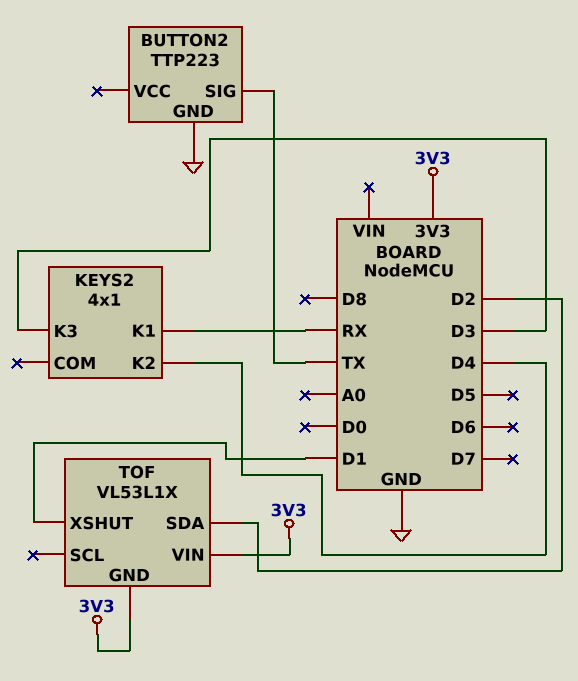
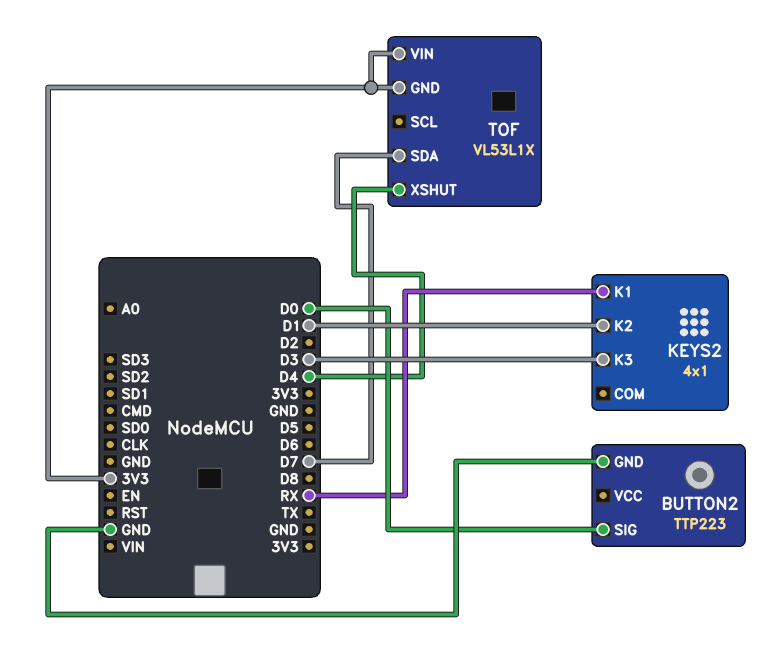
BUTTON2 pin SIG: TX -> D0
KEYS2 pin K2: D4 -> D1
TOF pin SDA: D2 -> D7
TOF pin XSHUT: D1 -> D4

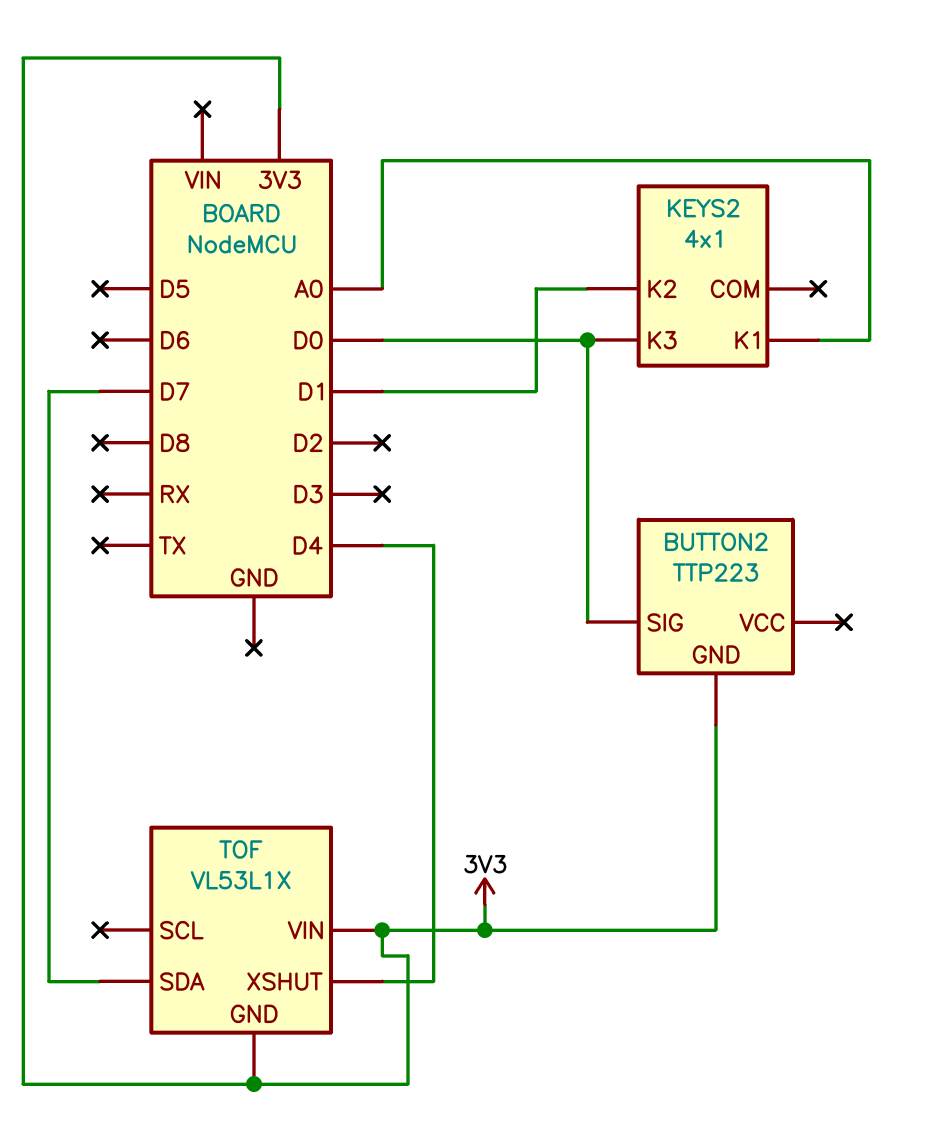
BUTTON2 pin GND: GND -> 3V3
KEYS2 pin K1: RX -> A0
KEYS2 pin K3: D3 -> D0

